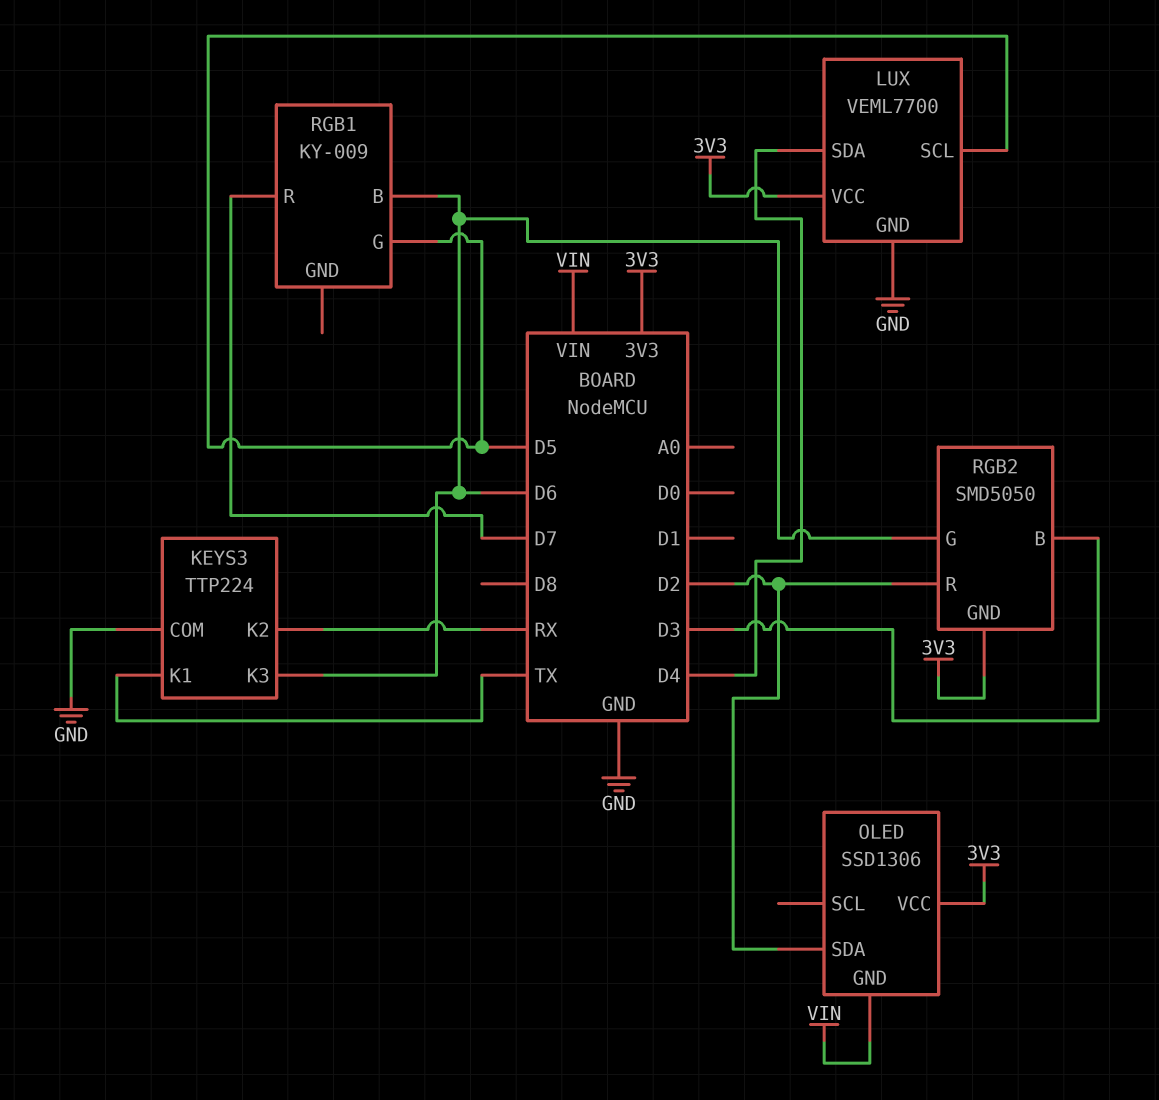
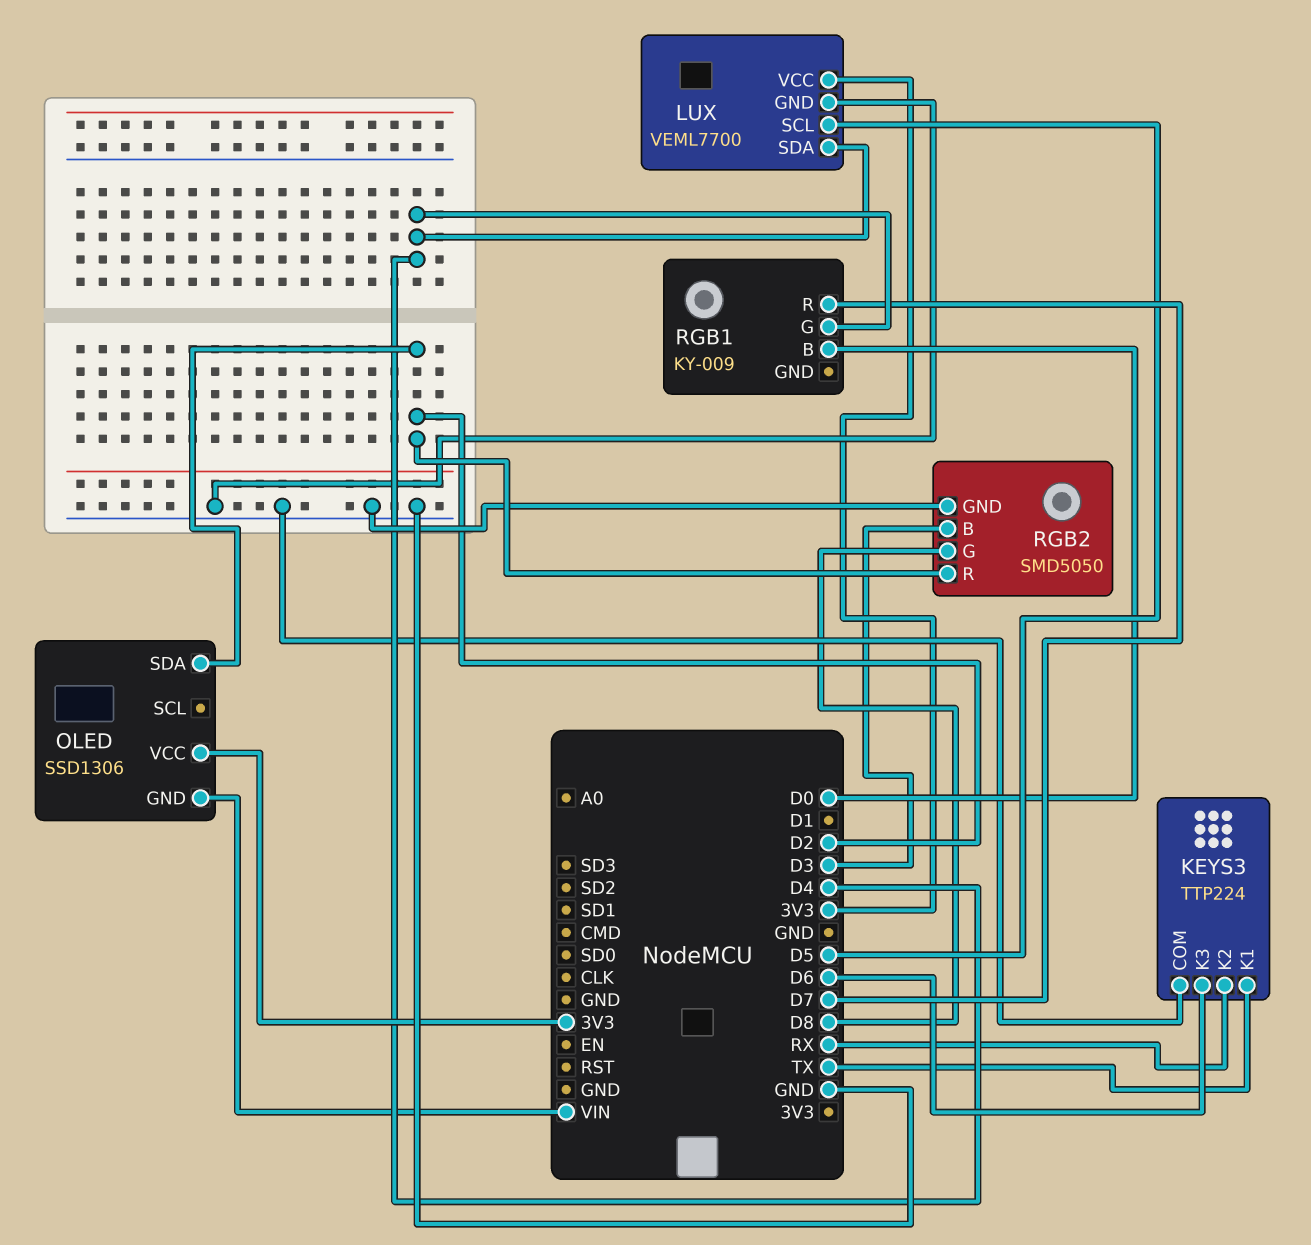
RGB1 pin B: D6 -> D0
RGB1 pin G: D5 -> D4
RGB2 pin G: D6 -> D8
RGB2 pin GND: 3V3 -> GND

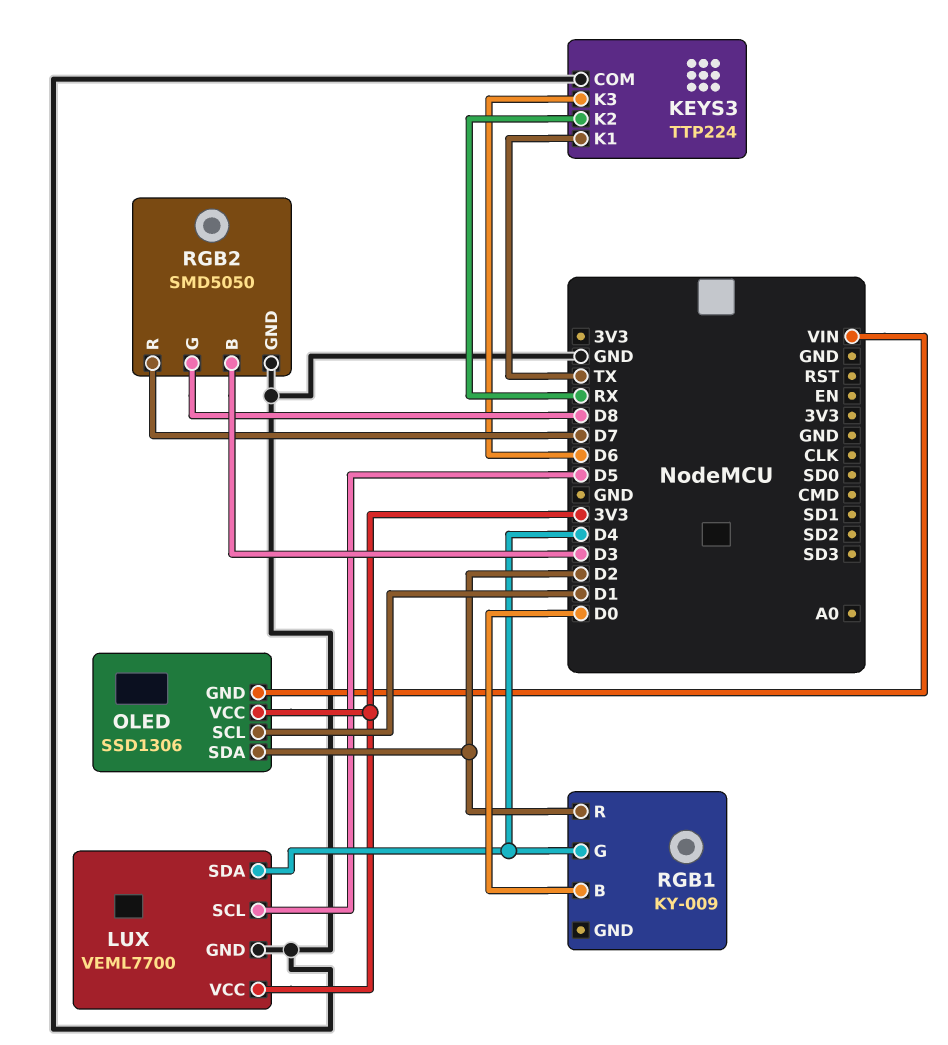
OLED pin SCL: none -> D1
RGB1 pin R: D7 -> D2
RGB2 pin R: D2 -> D7

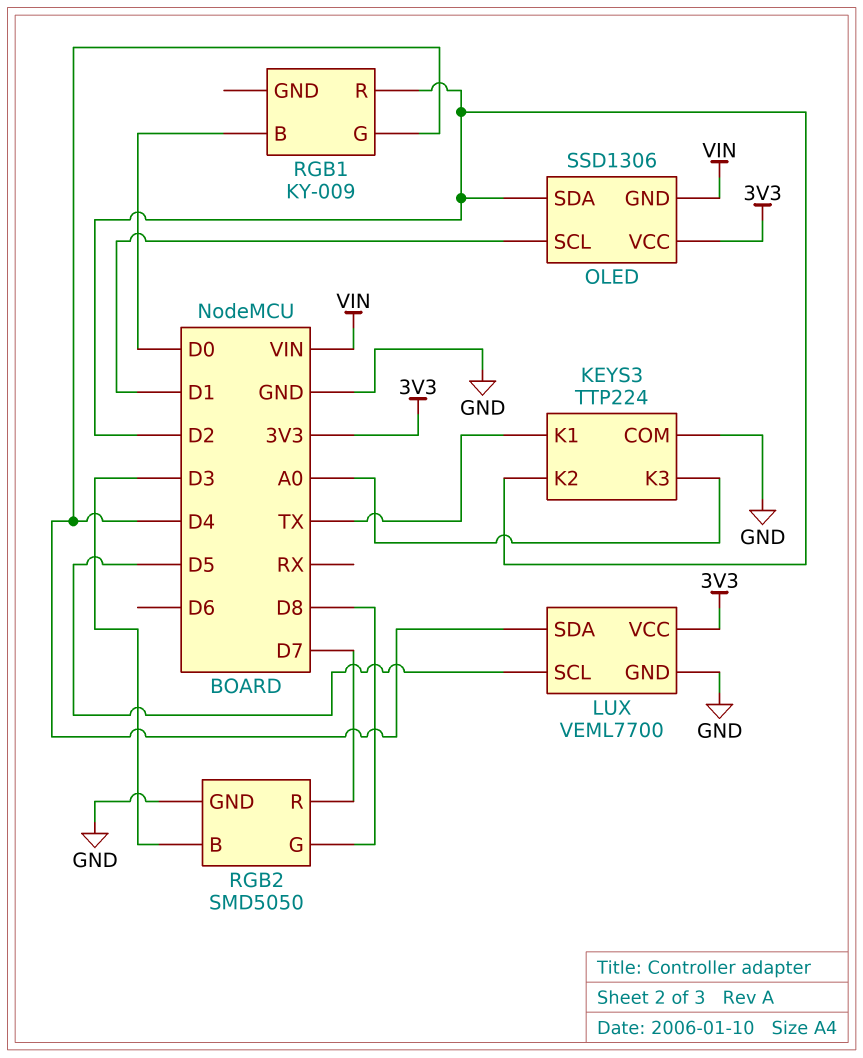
KEYS3 pin K2: RX -> D2
KEYS3 pin K3: D6 -> A0

